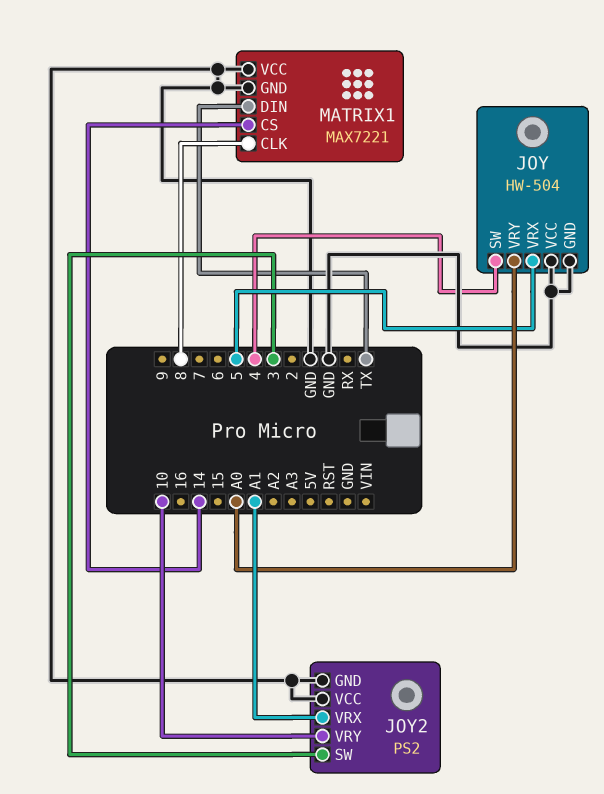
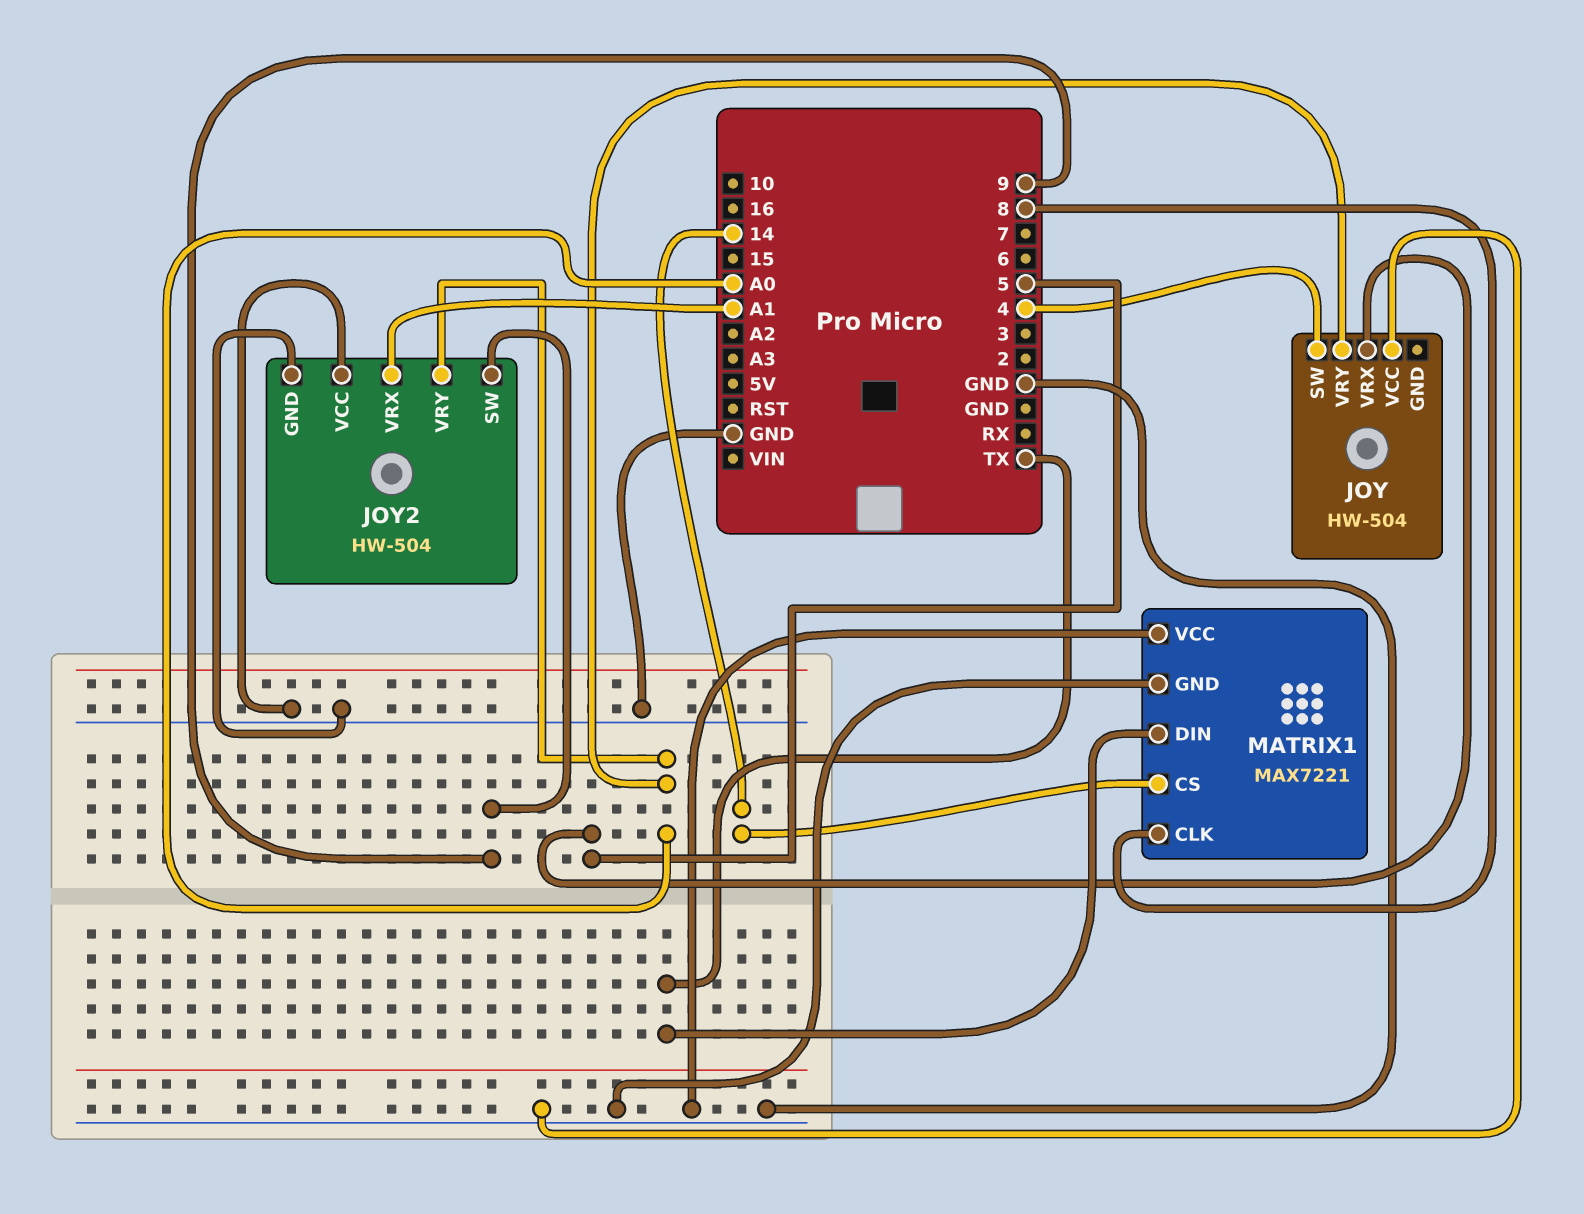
JOY pin GND: GND -> none
JOY2: PS2 -> HW-504
JOY2 pin SW: 3 -> 9
JOY2 pin VRY: 10 -> A0

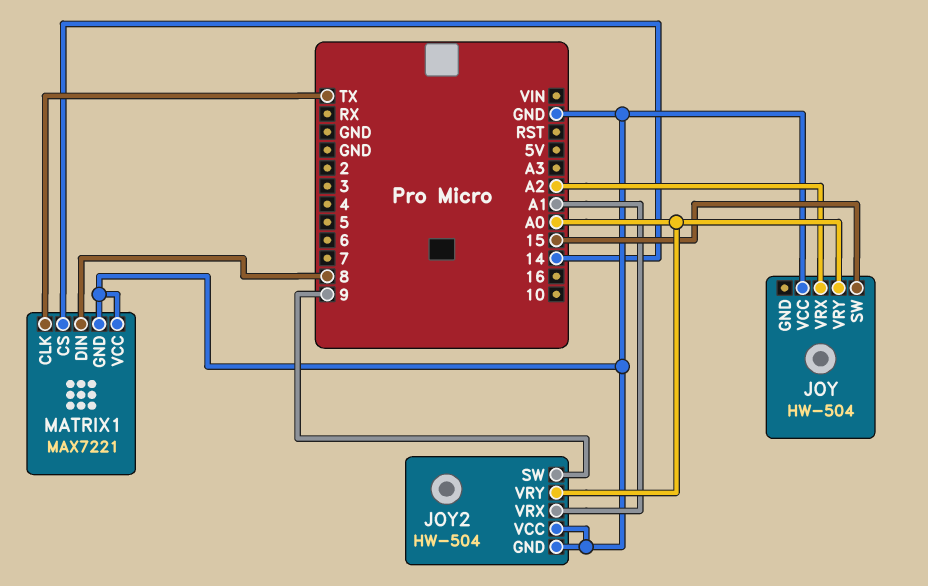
JOY pin SW: 4 -> 15
JOY pin VRX: 5 -> A2
MATRIX1 pin CLK: 8 -> TX
MATRIX1 pin DIN: TX -> 8

